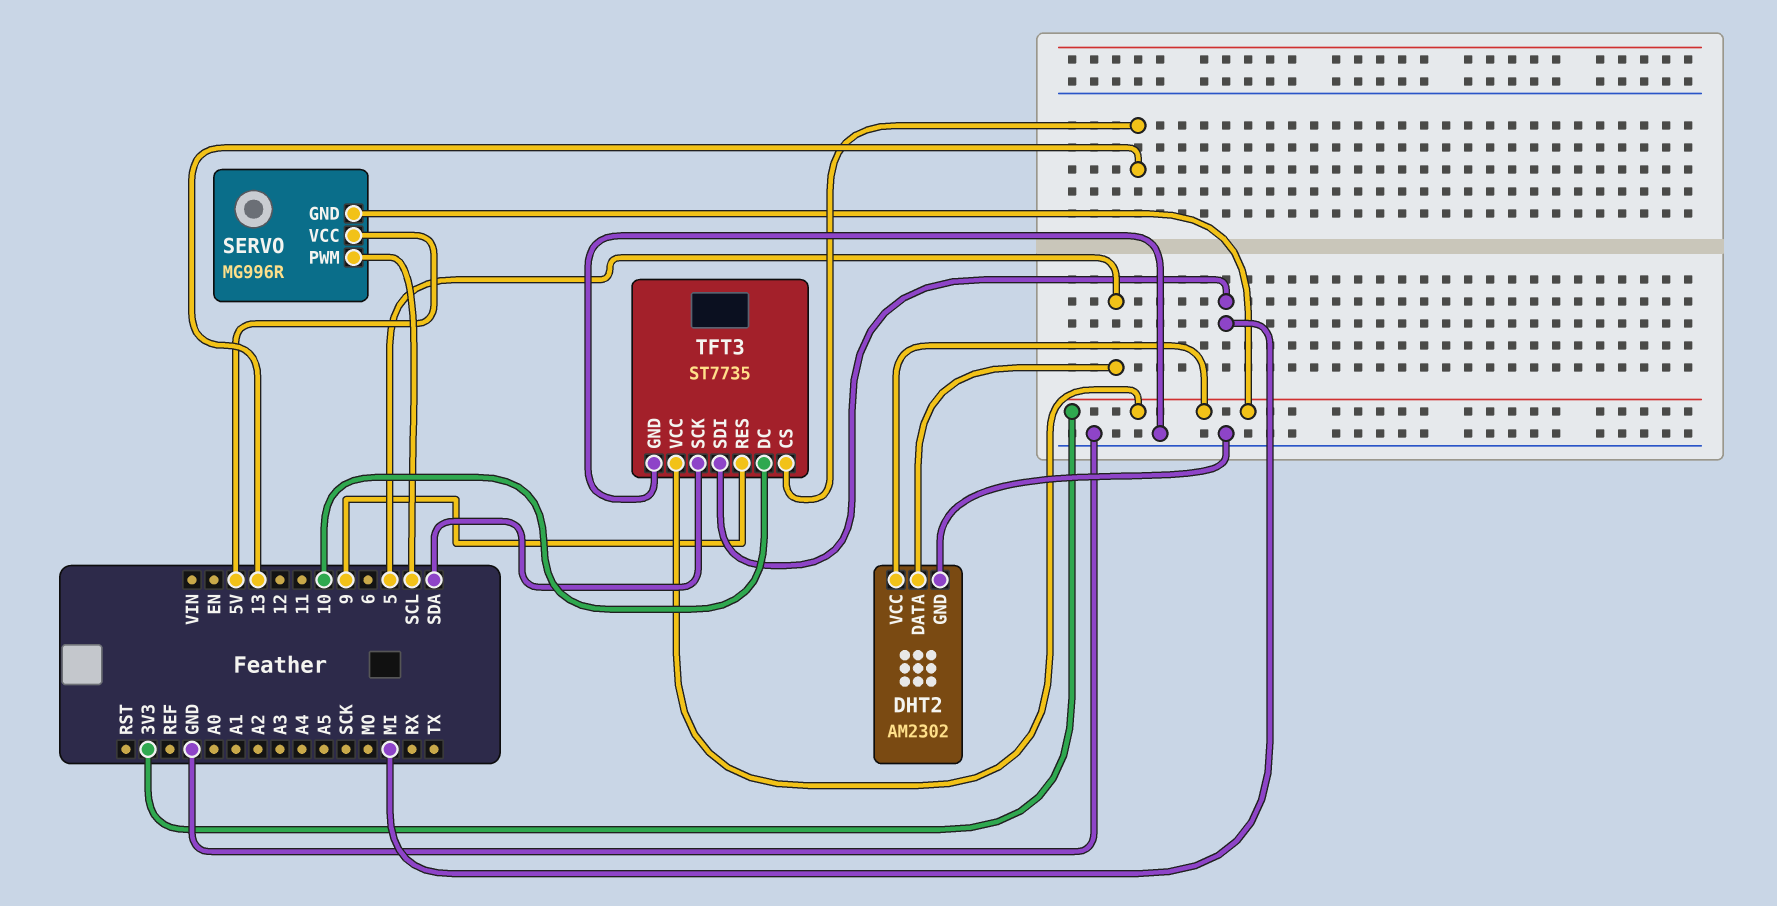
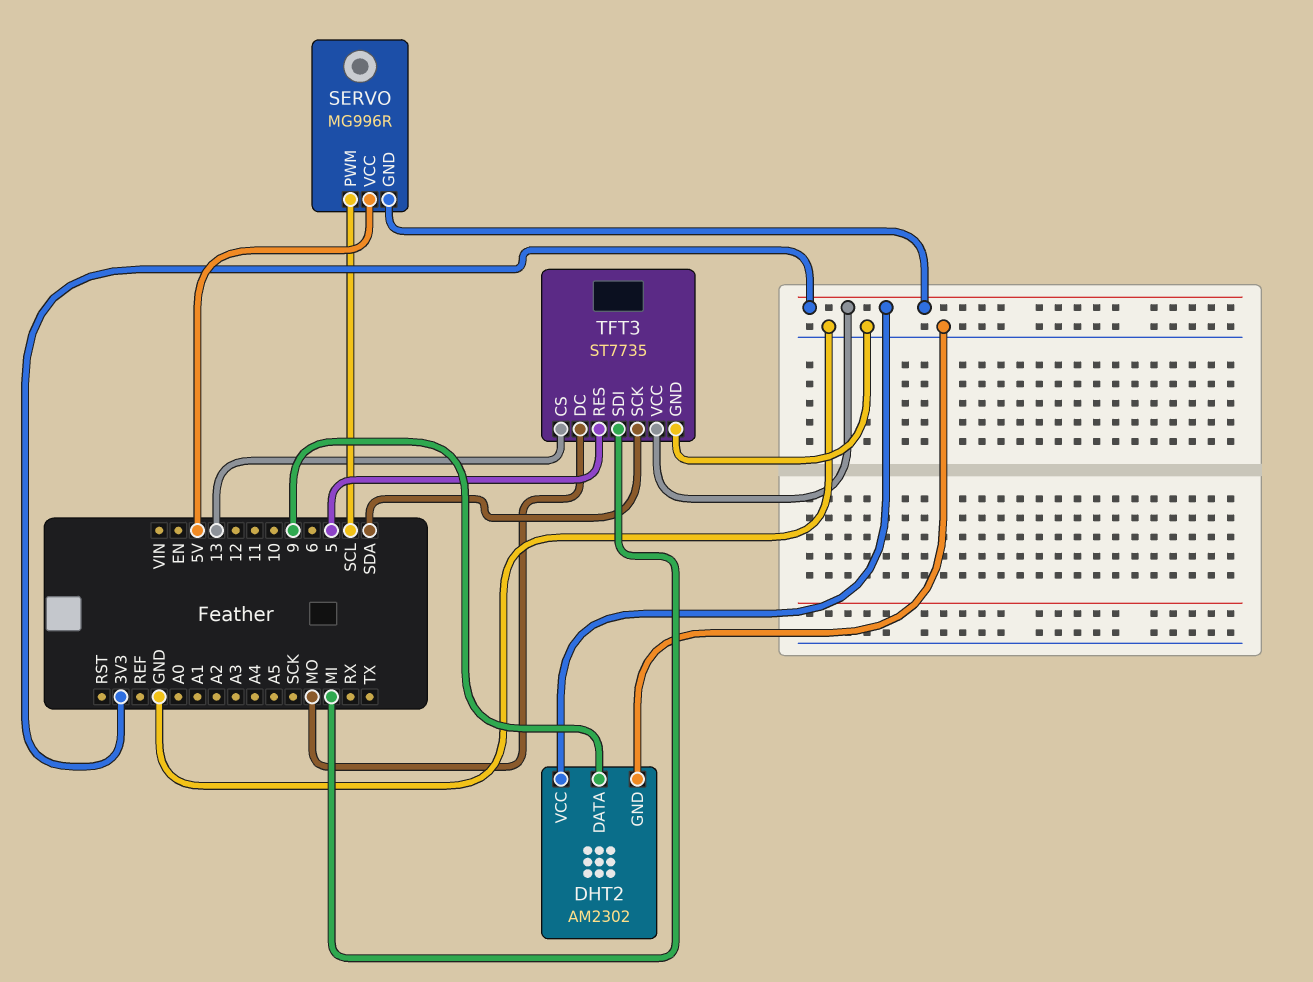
DHT2 pin DATA: 5 -> 9
TFT3 pin DC: 10 -> MO
TFT3 pin RES: 9 -> 5

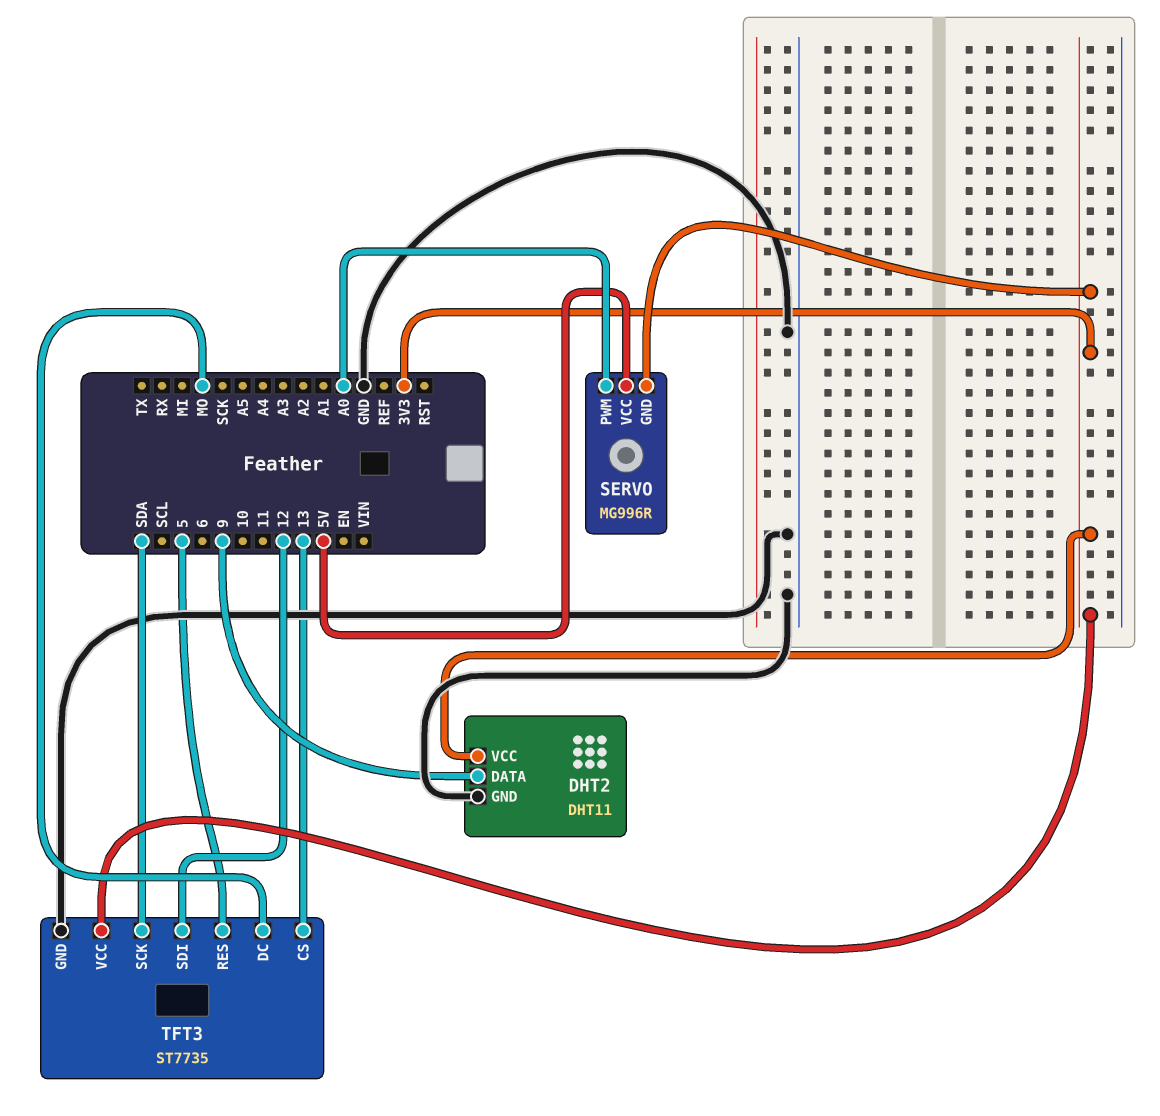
DHT2: AM2302 -> DHT11
SERVO pin PWM: SCL -> A0
TFT3 pin SDI: MI -> 12

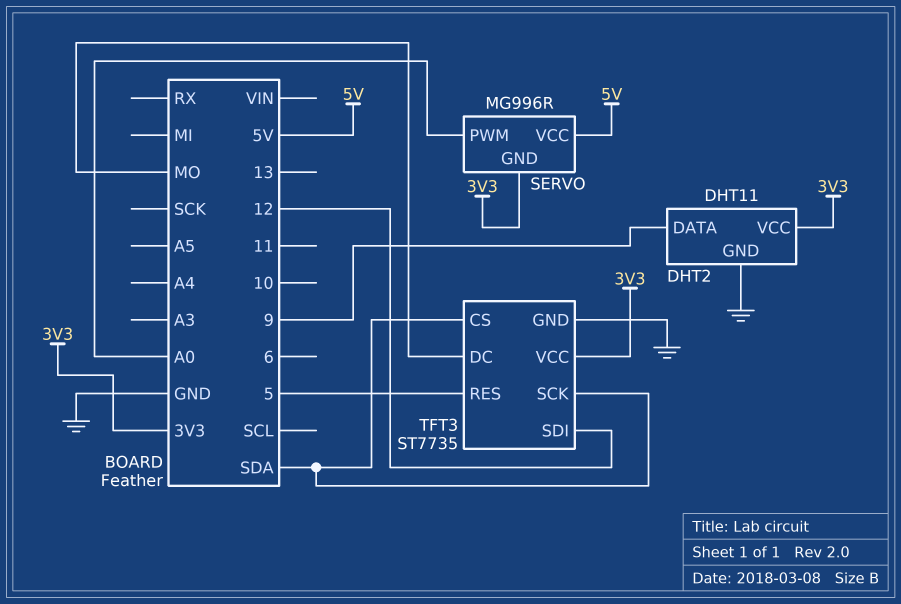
TFT3 pin CS: 13 -> SDA

